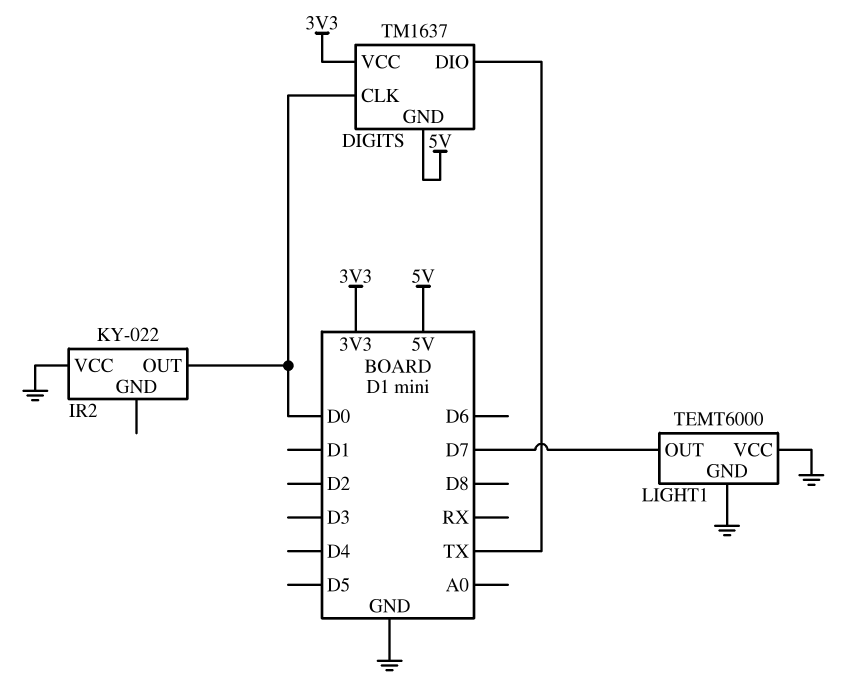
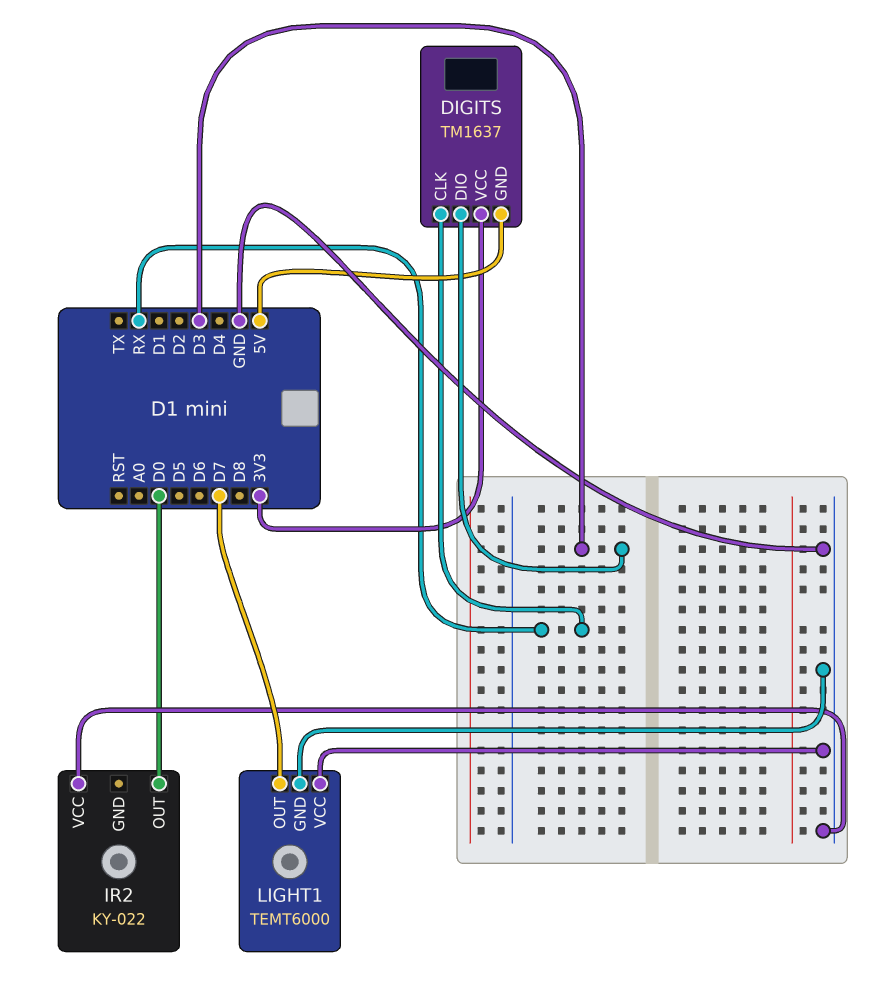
DIGITS pin CLK: D0 -> RX
DIGITS pin DIO: TX -> D3

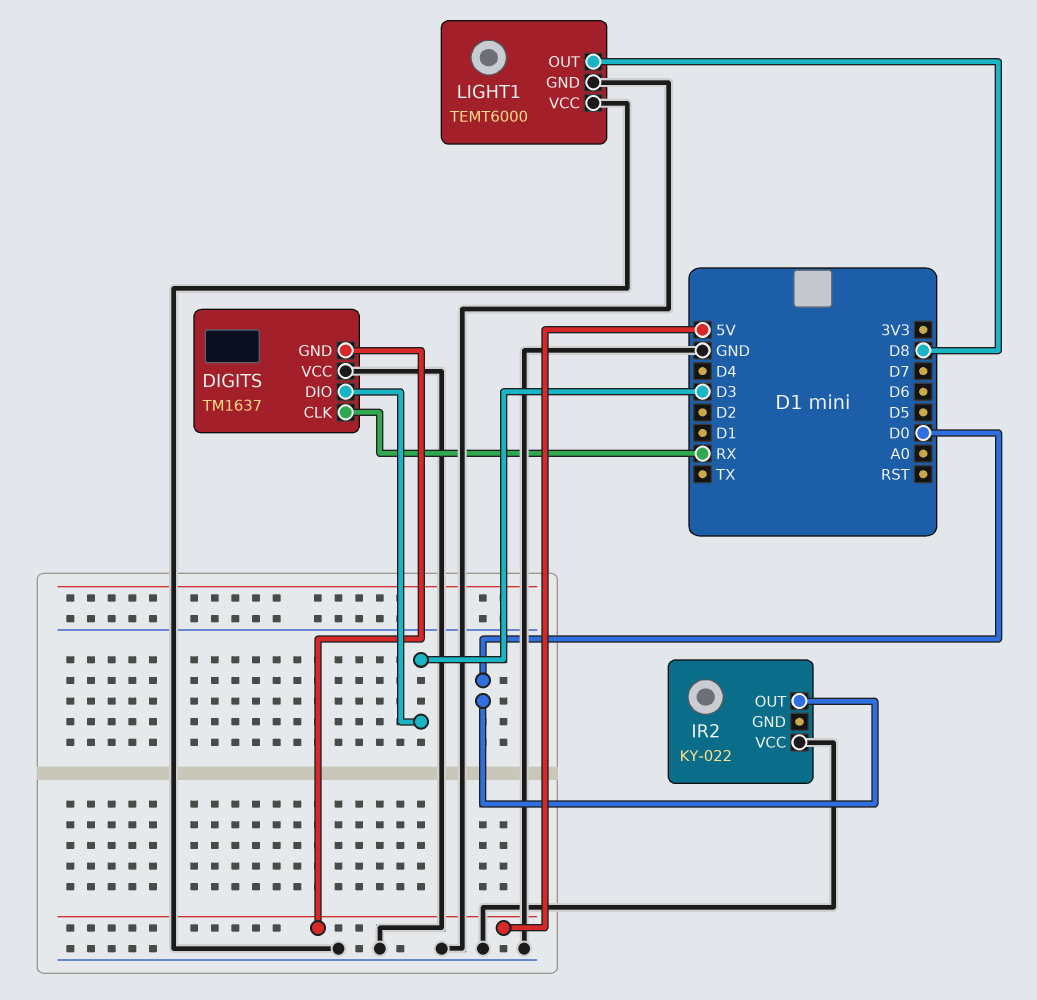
DIGITS pin VCC: 3V3 -> GND
LIGHT1 pin OUT: D7 -> D8

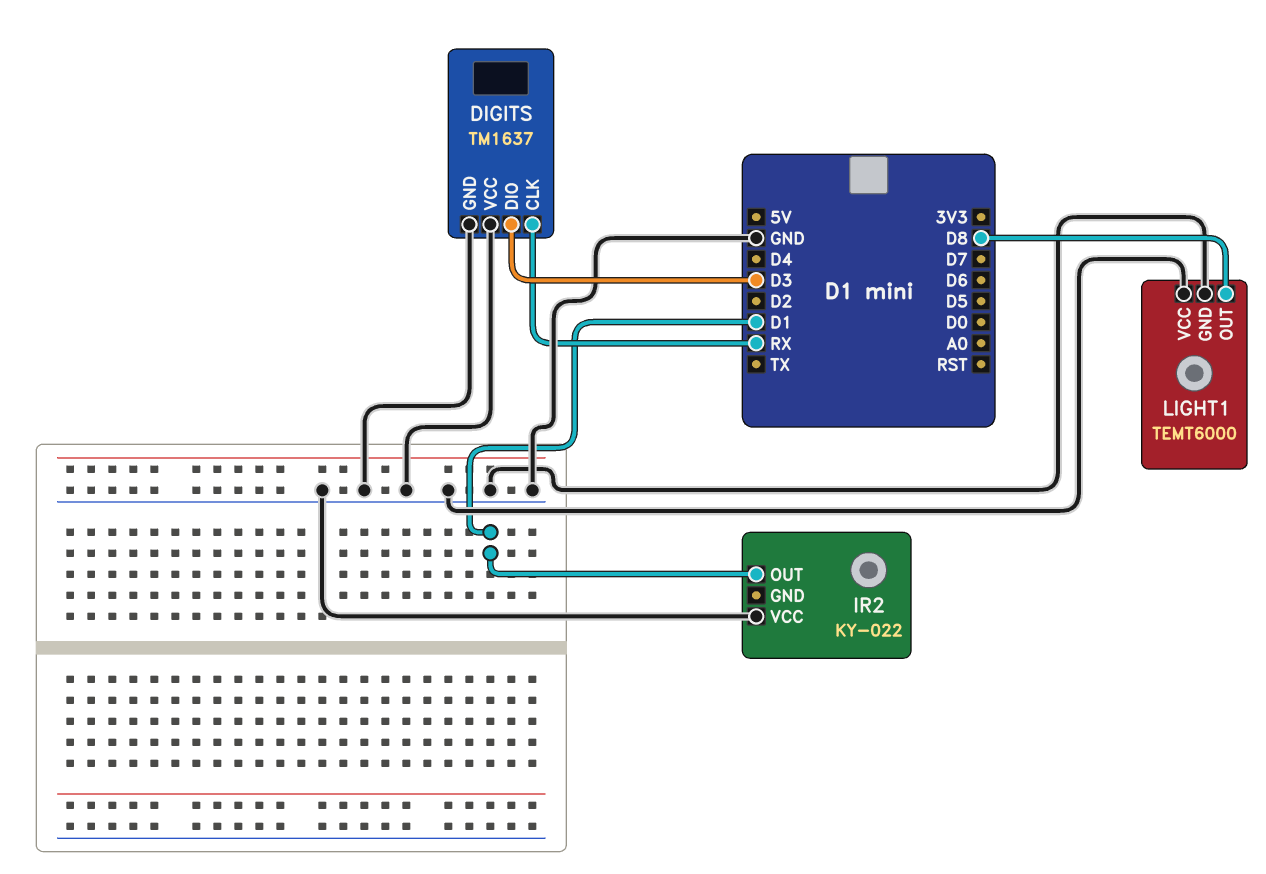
DIGITS pin GND: 5V -> GND
IR2 pin OUT: D0 -> D1

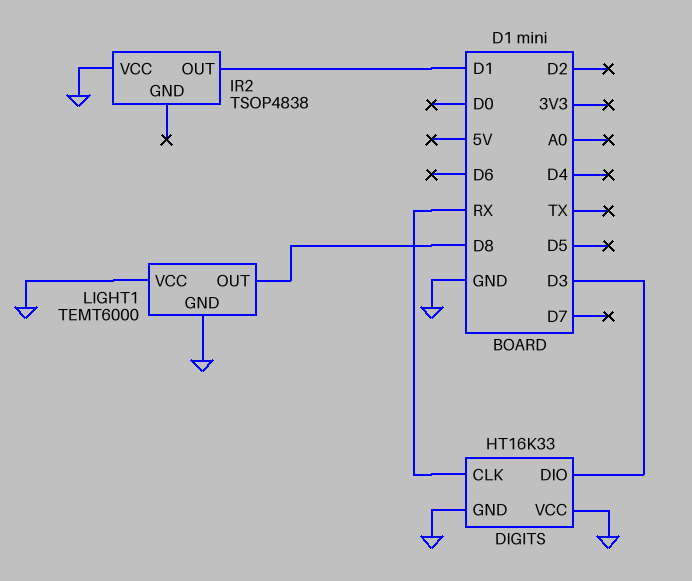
DIGITS: TM1637 -> HT16K33
IR2: KY-022 -> TSOP4838

